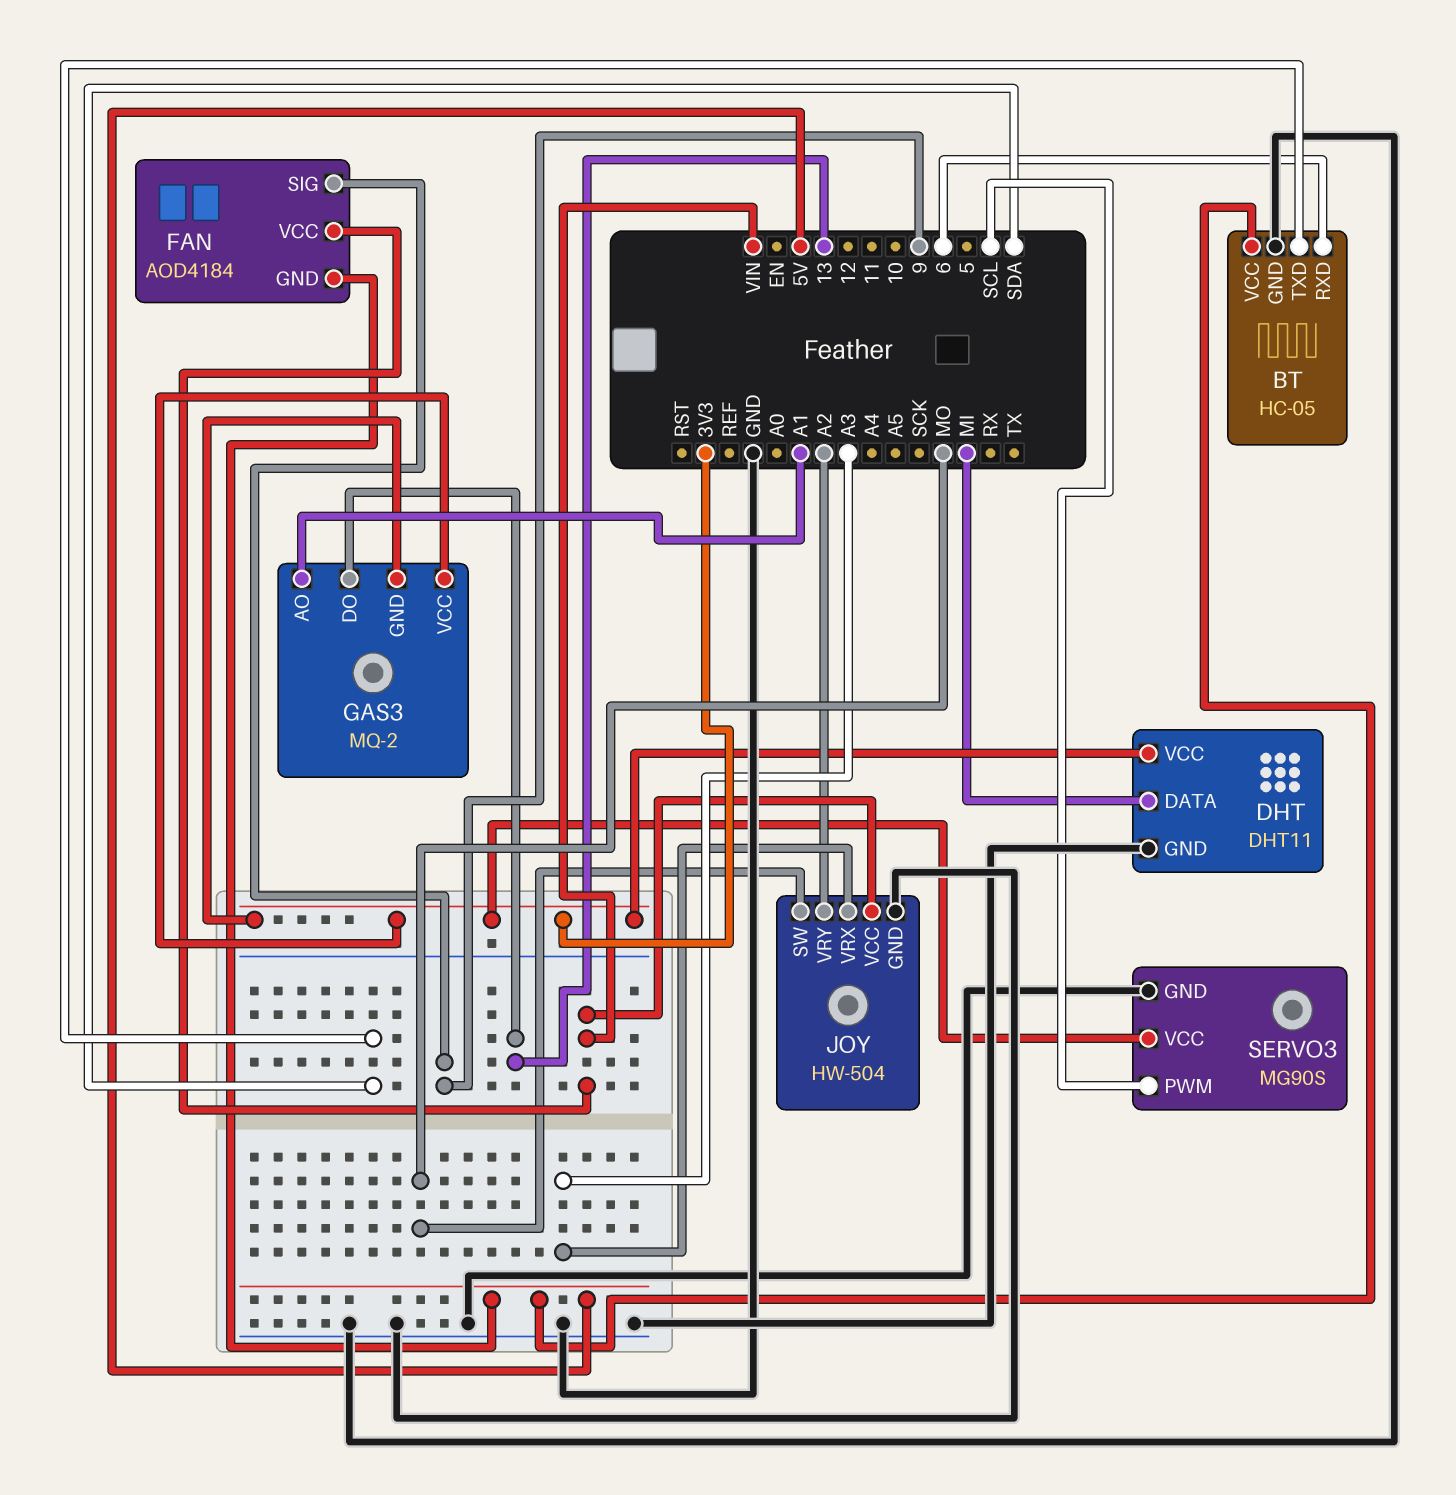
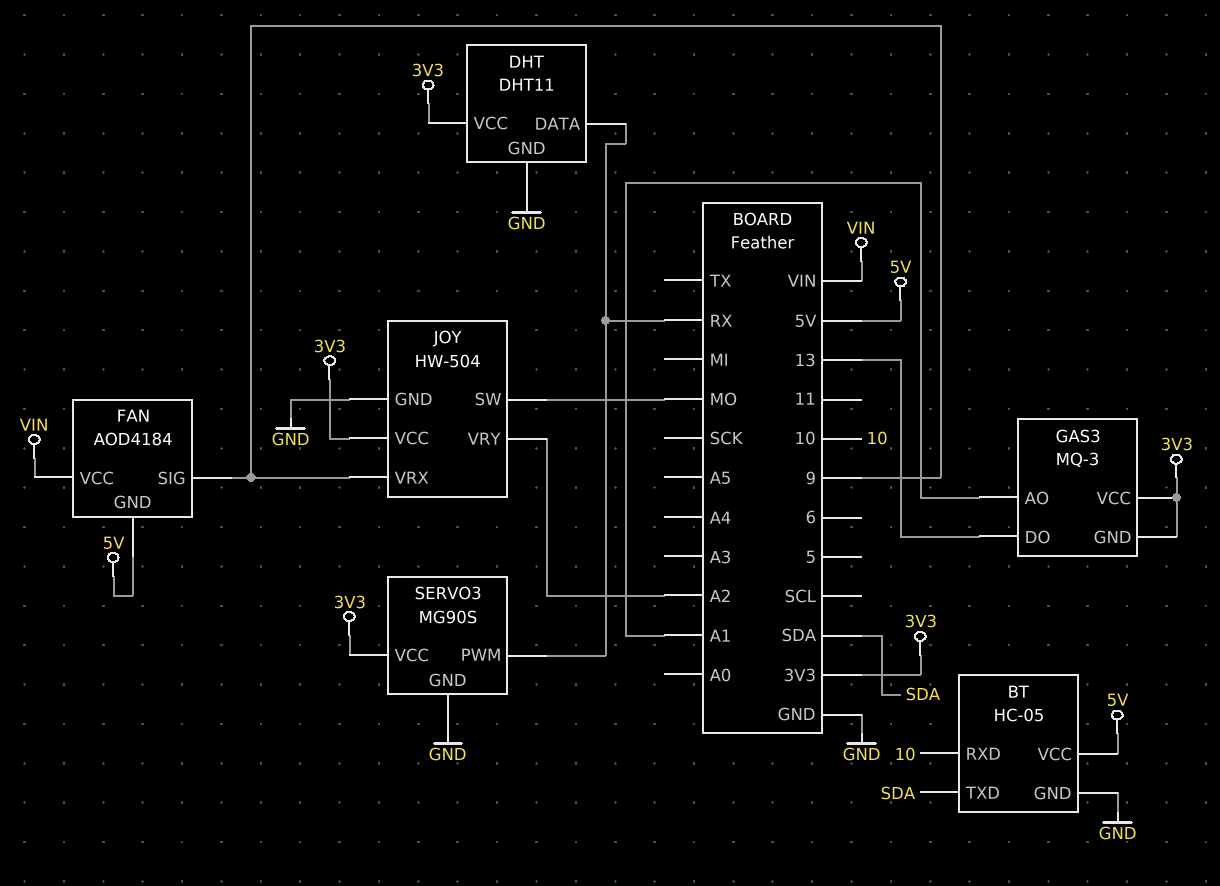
BT pin RXD: 6 -> 10
DHT pin DATA: MI -> RX
GAS3: MQ-2 -> MQ-3
JOY pin VCC: VIN -> 3V3
JOY pin VRX: A3 -> 9
SERVO3 pin PWM: SCL -> RX

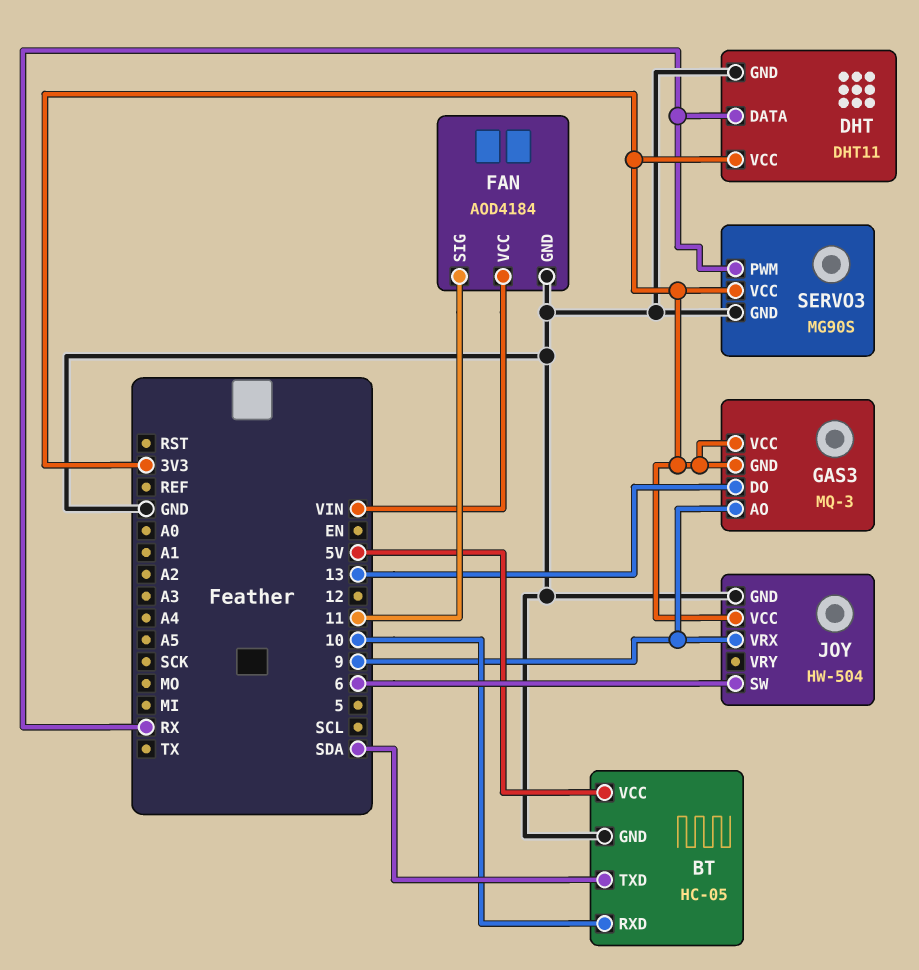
FAN pin GND: 5V -> GND
FAN pin SIG: 9 -> 11
GAS3 pin AO: A1 -> 9
JOY pin SW: MO -> 6
JOY pin VRY: A2 -> none

